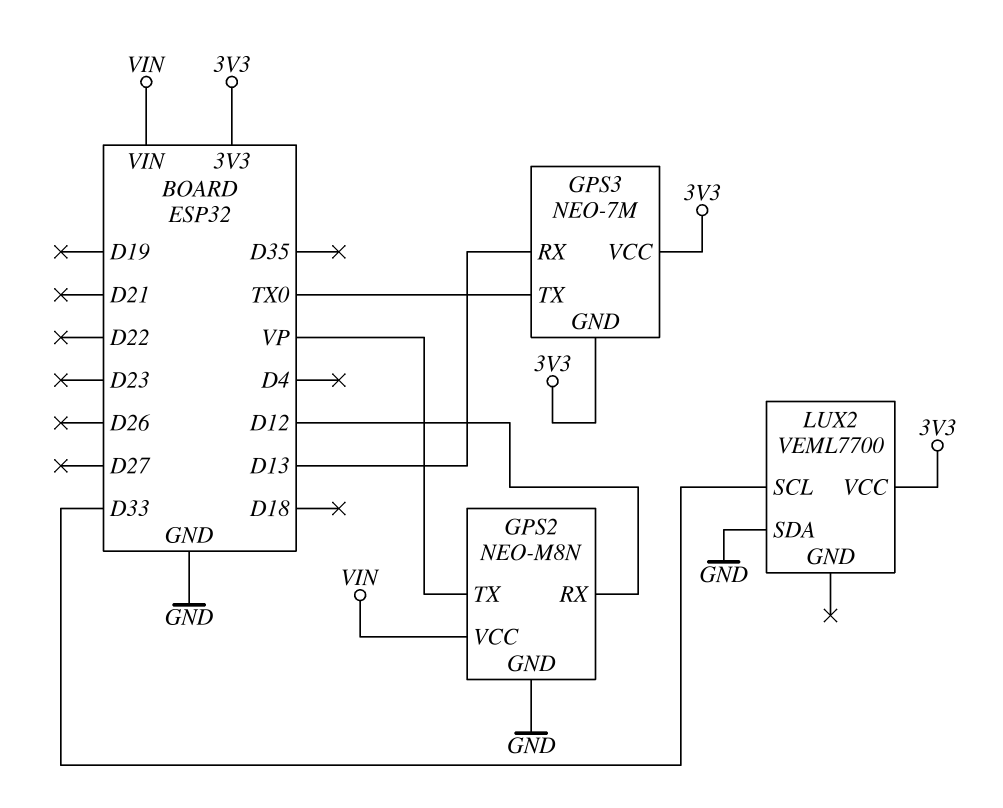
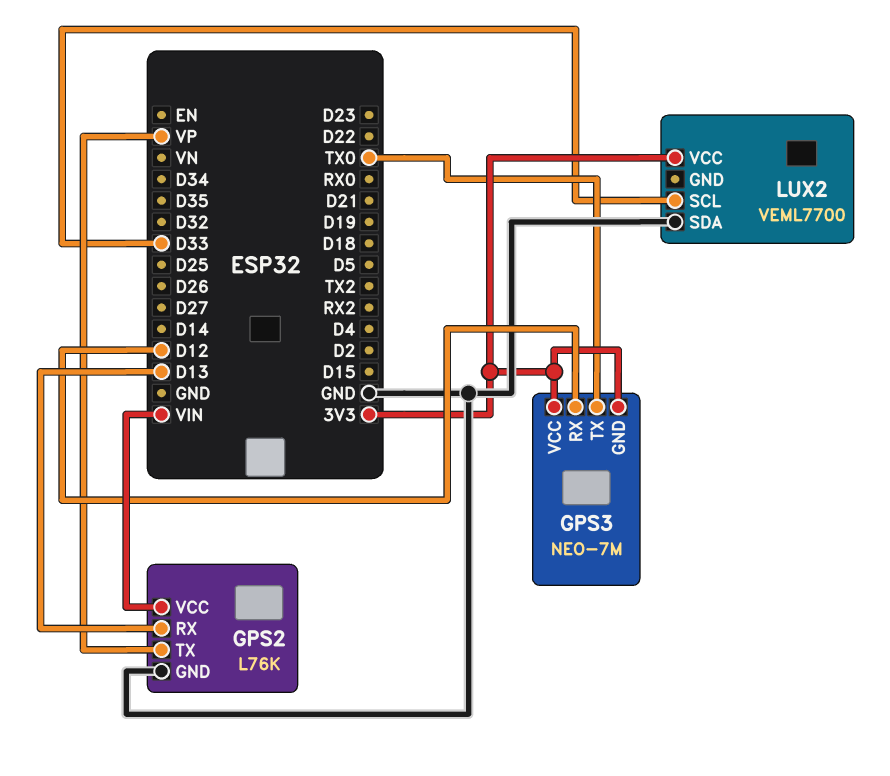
GPS2: NEO-M8N -> L76K
GPS2 pin RX: D12 -> D13
GPS3 pin RX: D13 -> D12

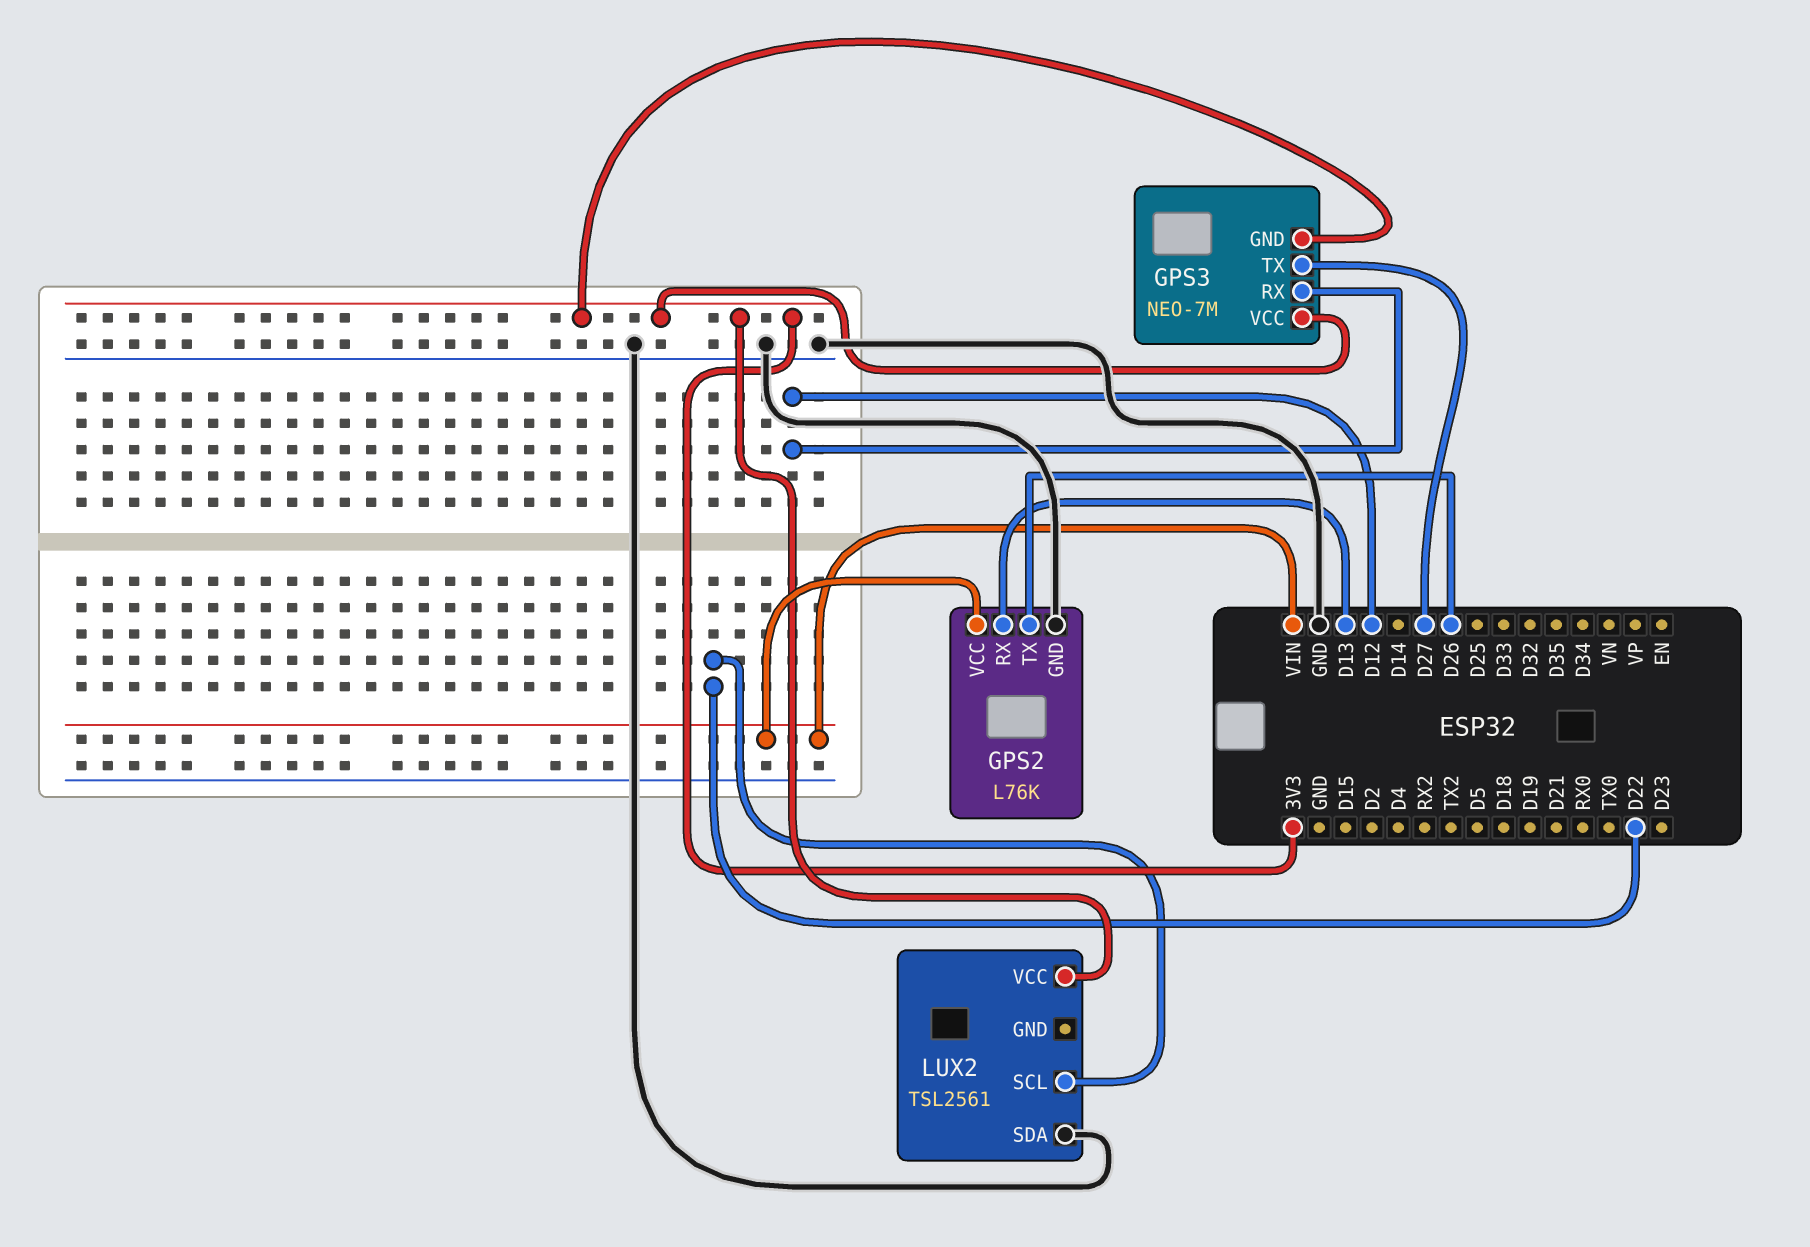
GPS2 pin TX: VP -> D26
GPS3 pin TX: TX0 -> D27
LUX2: VEML7700 -> TSL2561
LUX2 pin SCL: D33 -> D22

